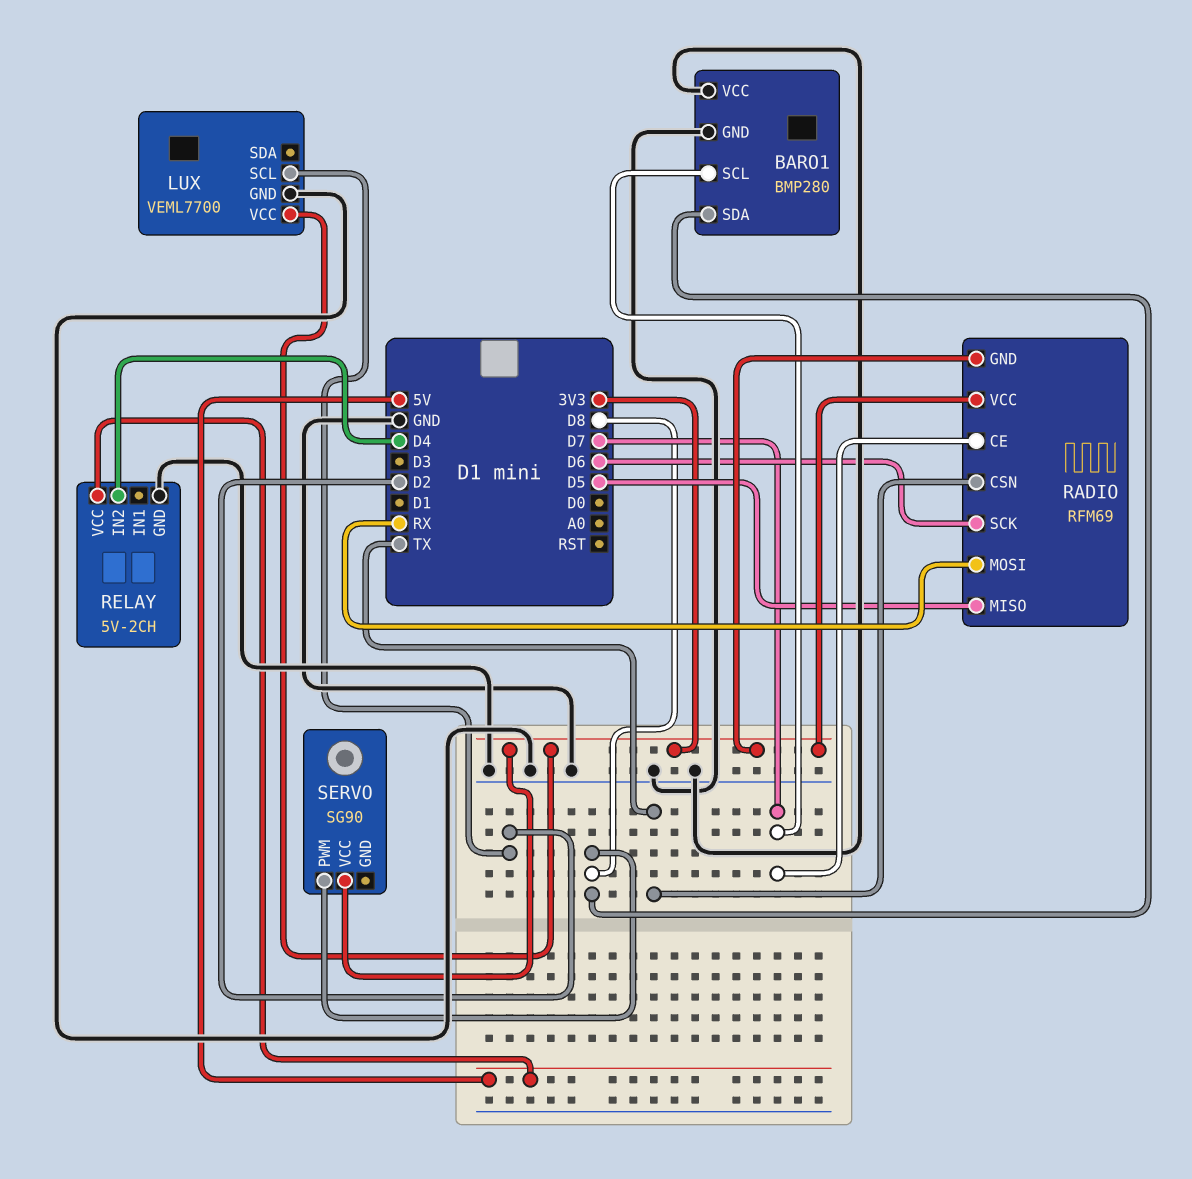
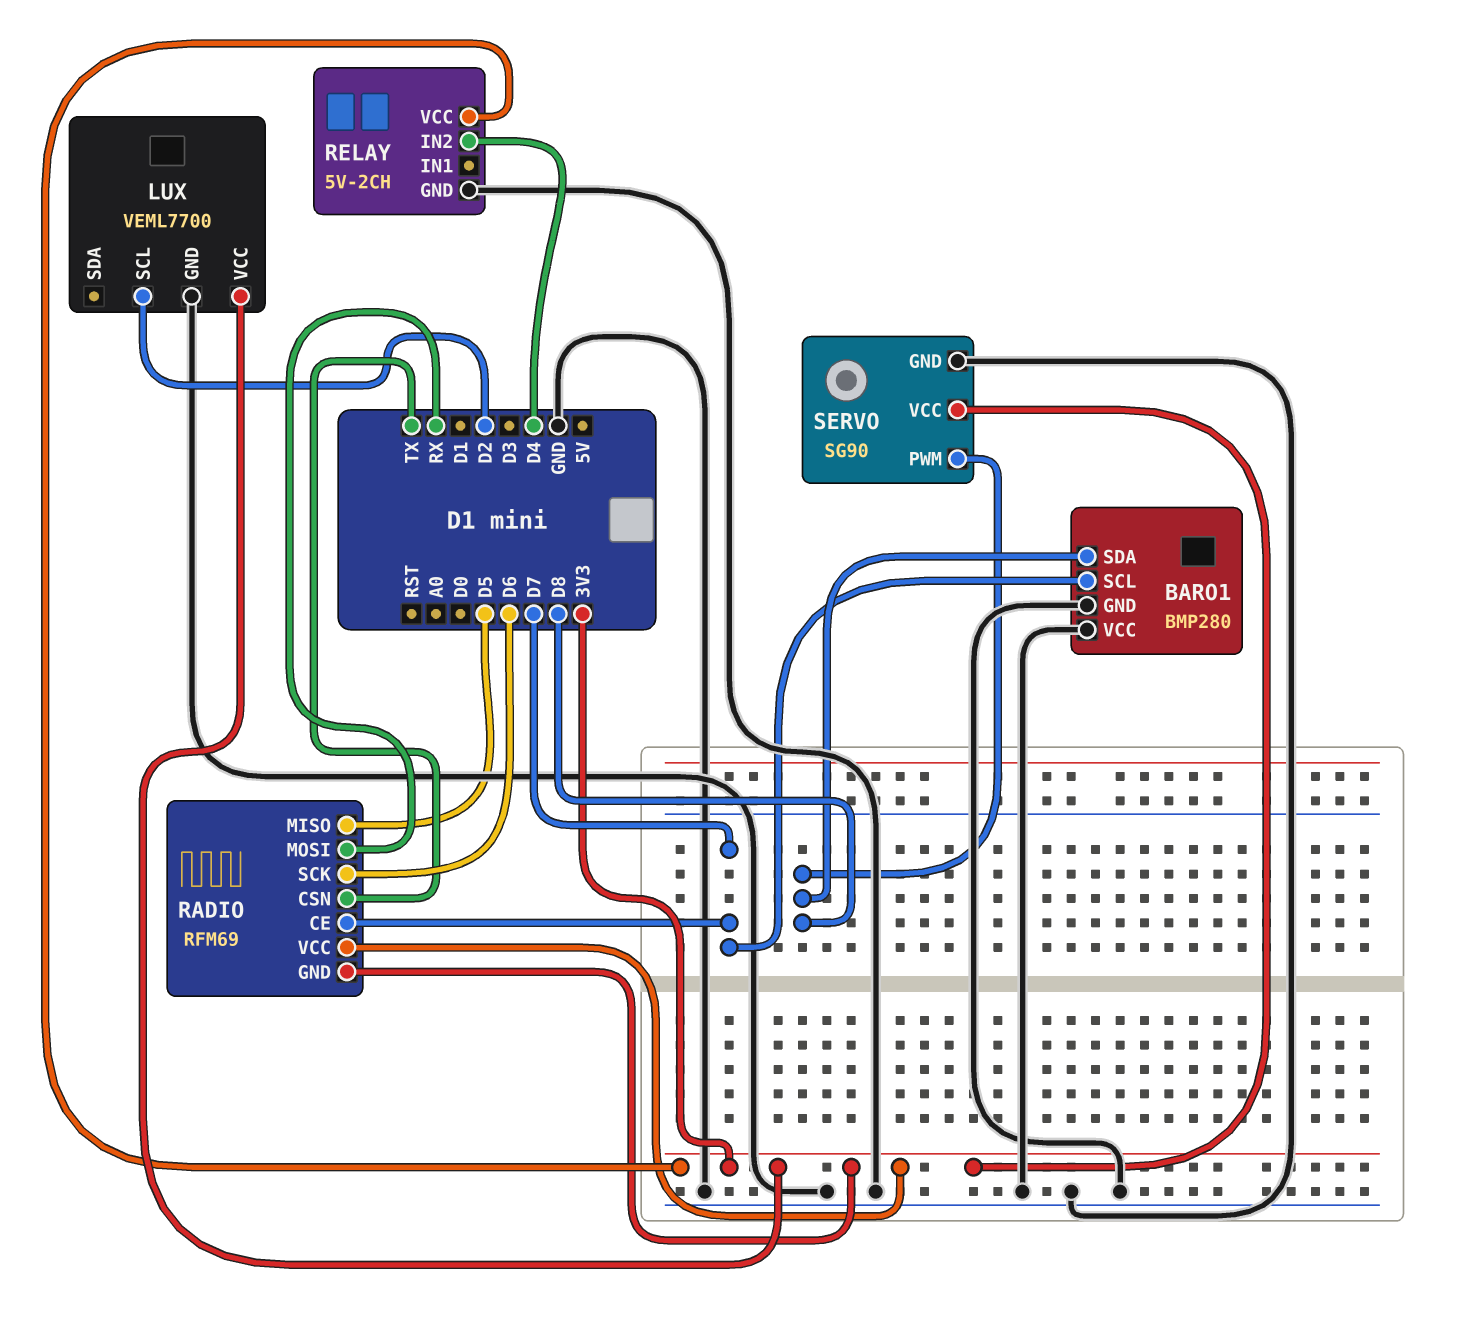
RELAY pin VCC: 5V -> 3V3
SERVO pin GND: none -> GND

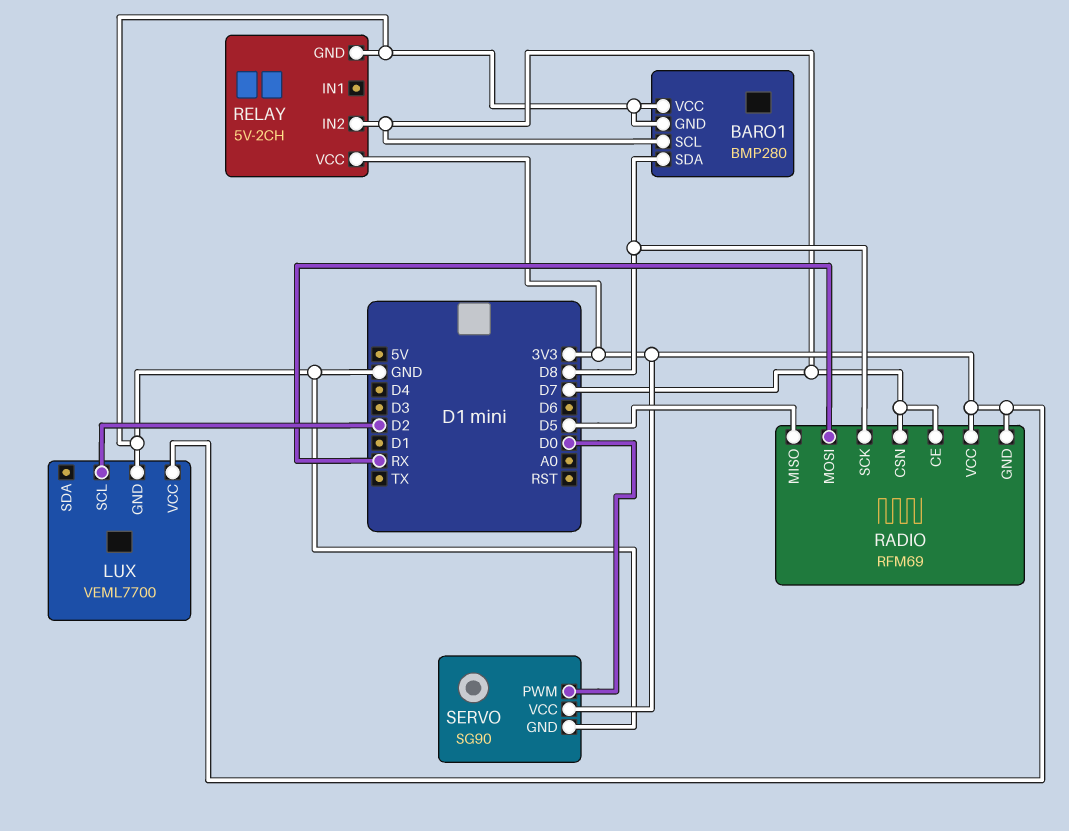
RADIO pin CSN: TX -> D7
RADIO pin SCK: D6 -> D8
RELAY pin IN2: D4 -> D7
SERVO pin PWM: D8 -> D0

